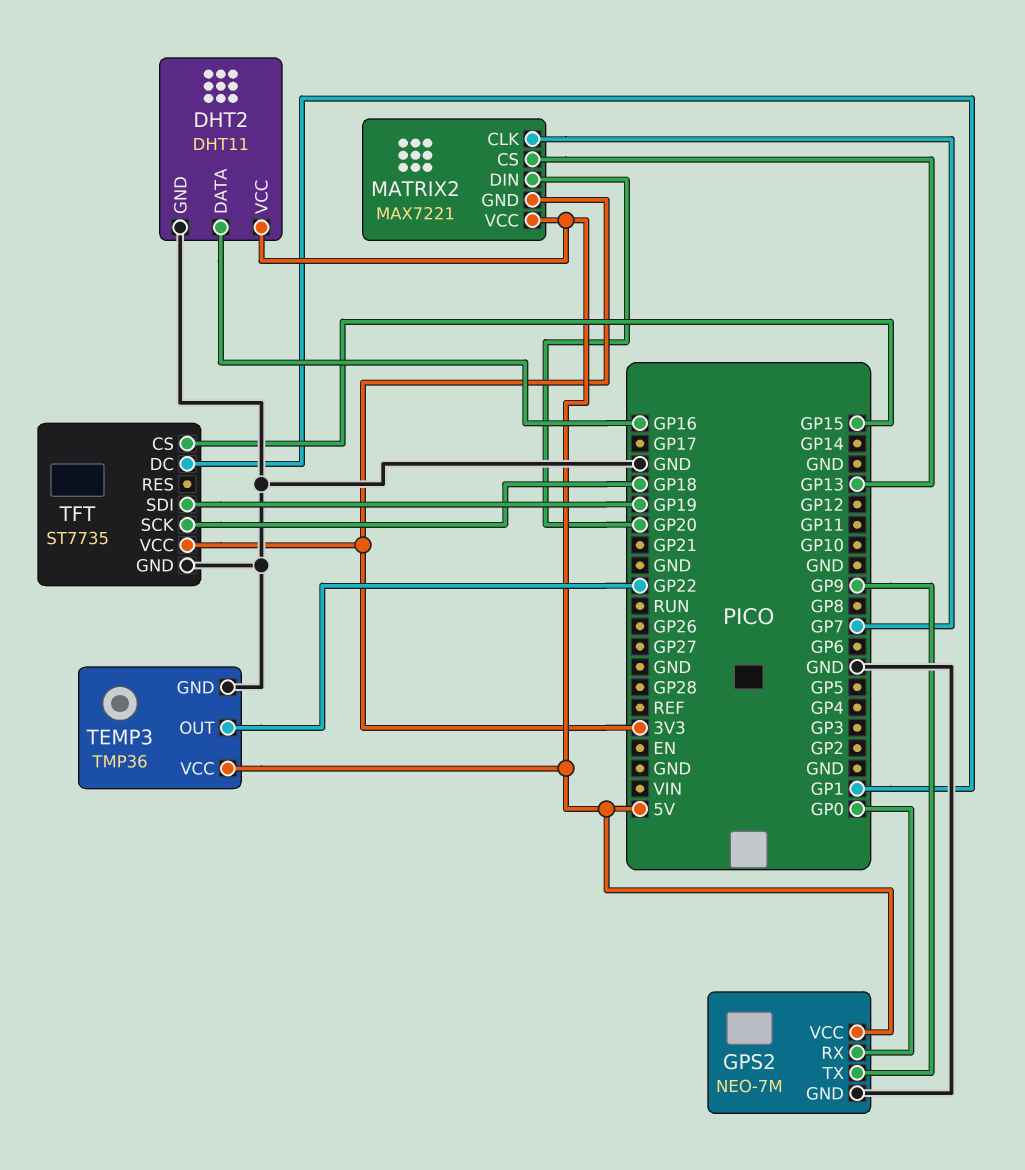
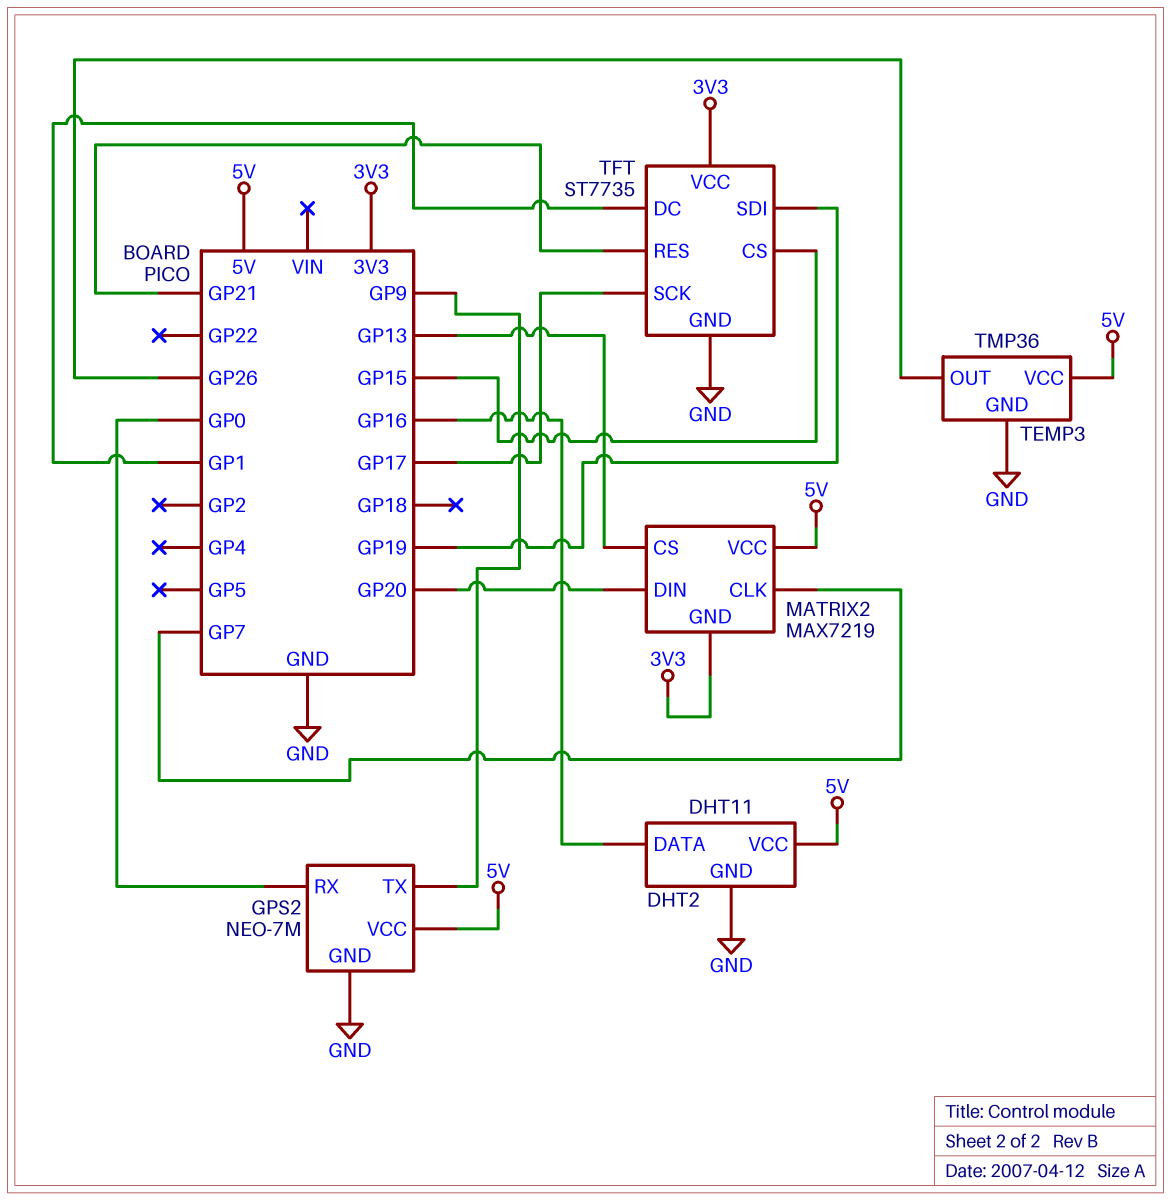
MATRIX2: MAX7221 -> MAX7219
TEMP3 pin OUT: GP22 -> GP26
TFT pin RES: none -> GP21
TFT pin SCK: GP18 -> GP17

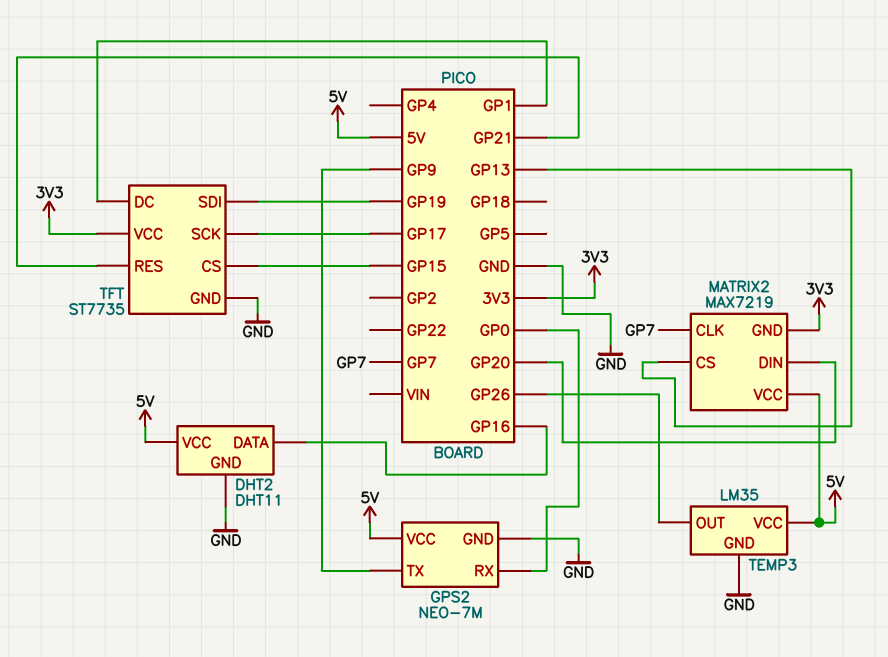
TEMP3: TMP36 -> LM35

